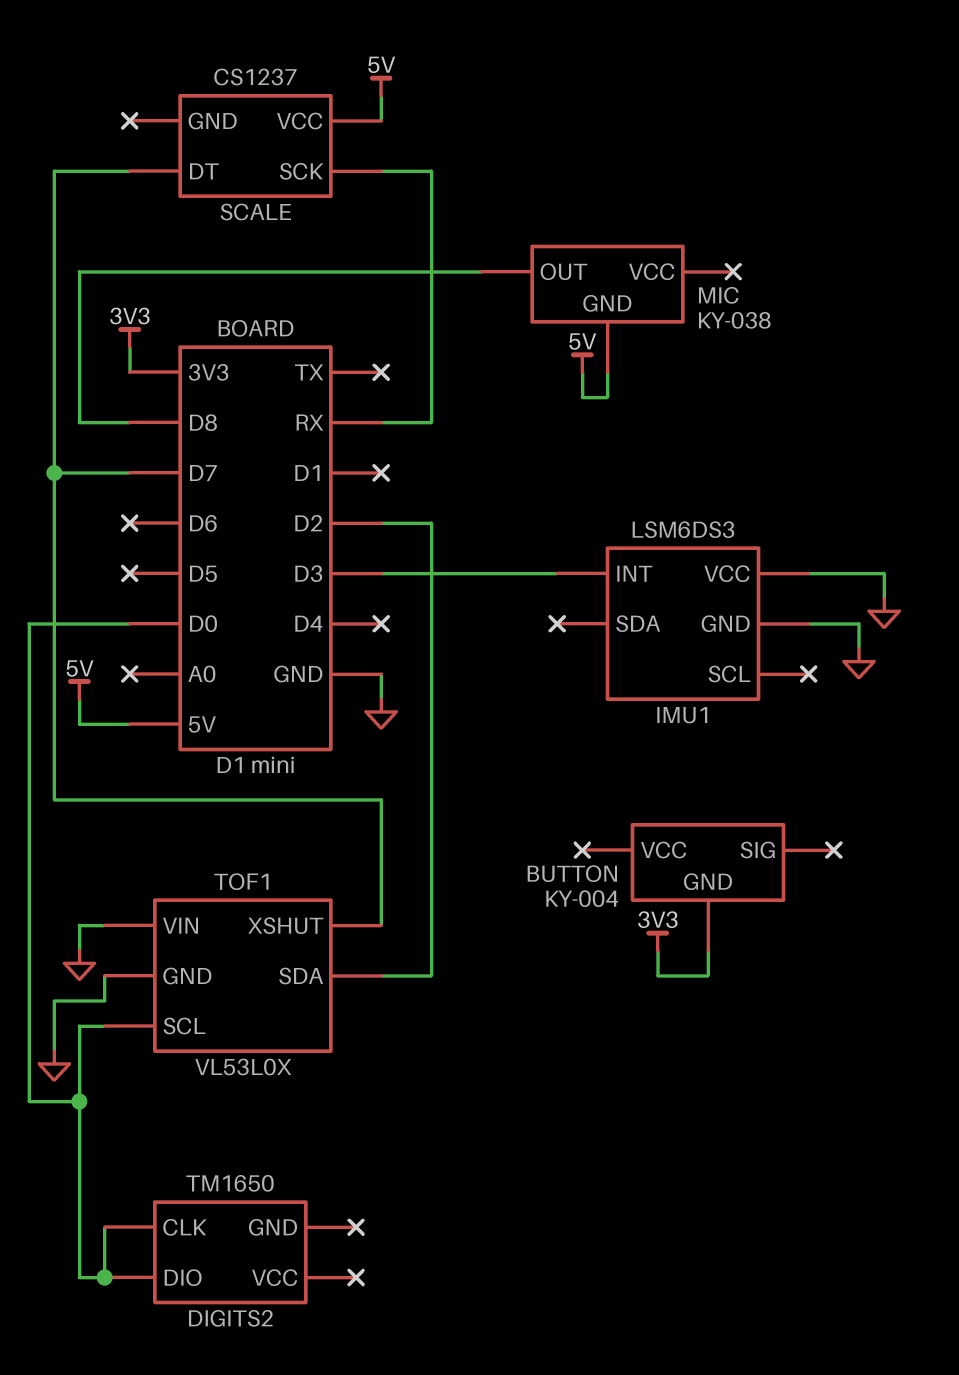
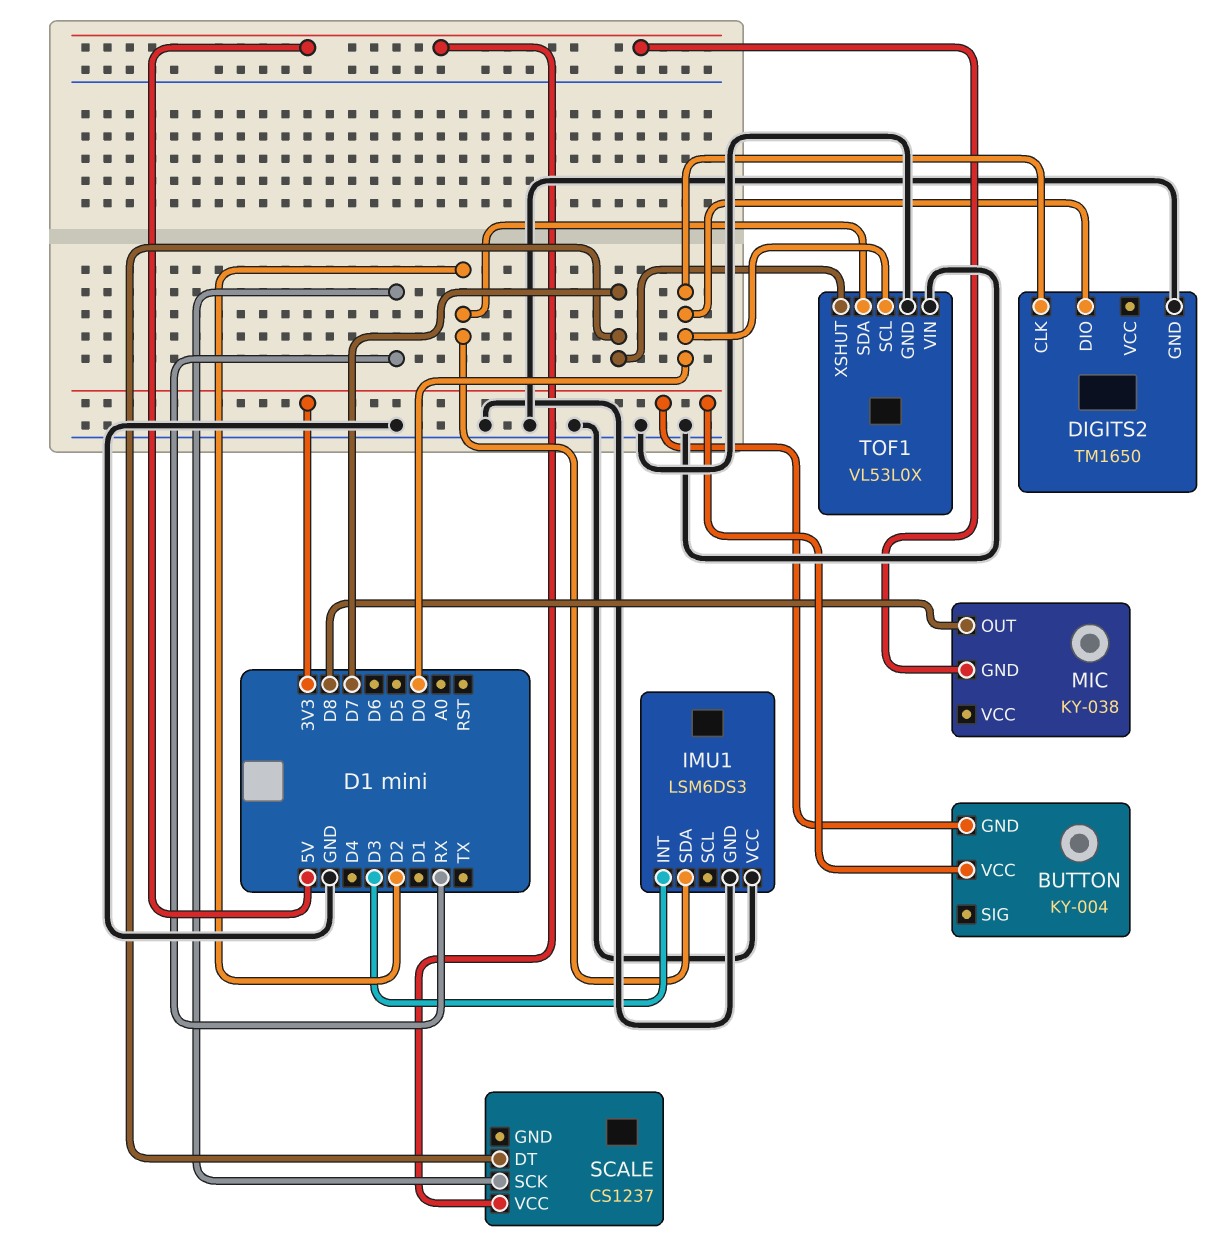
BUTTON pin VCC: none -> 3V3
DIGITS2 pin GND: none -> GND
IMU1 pin SDA: none -> D2

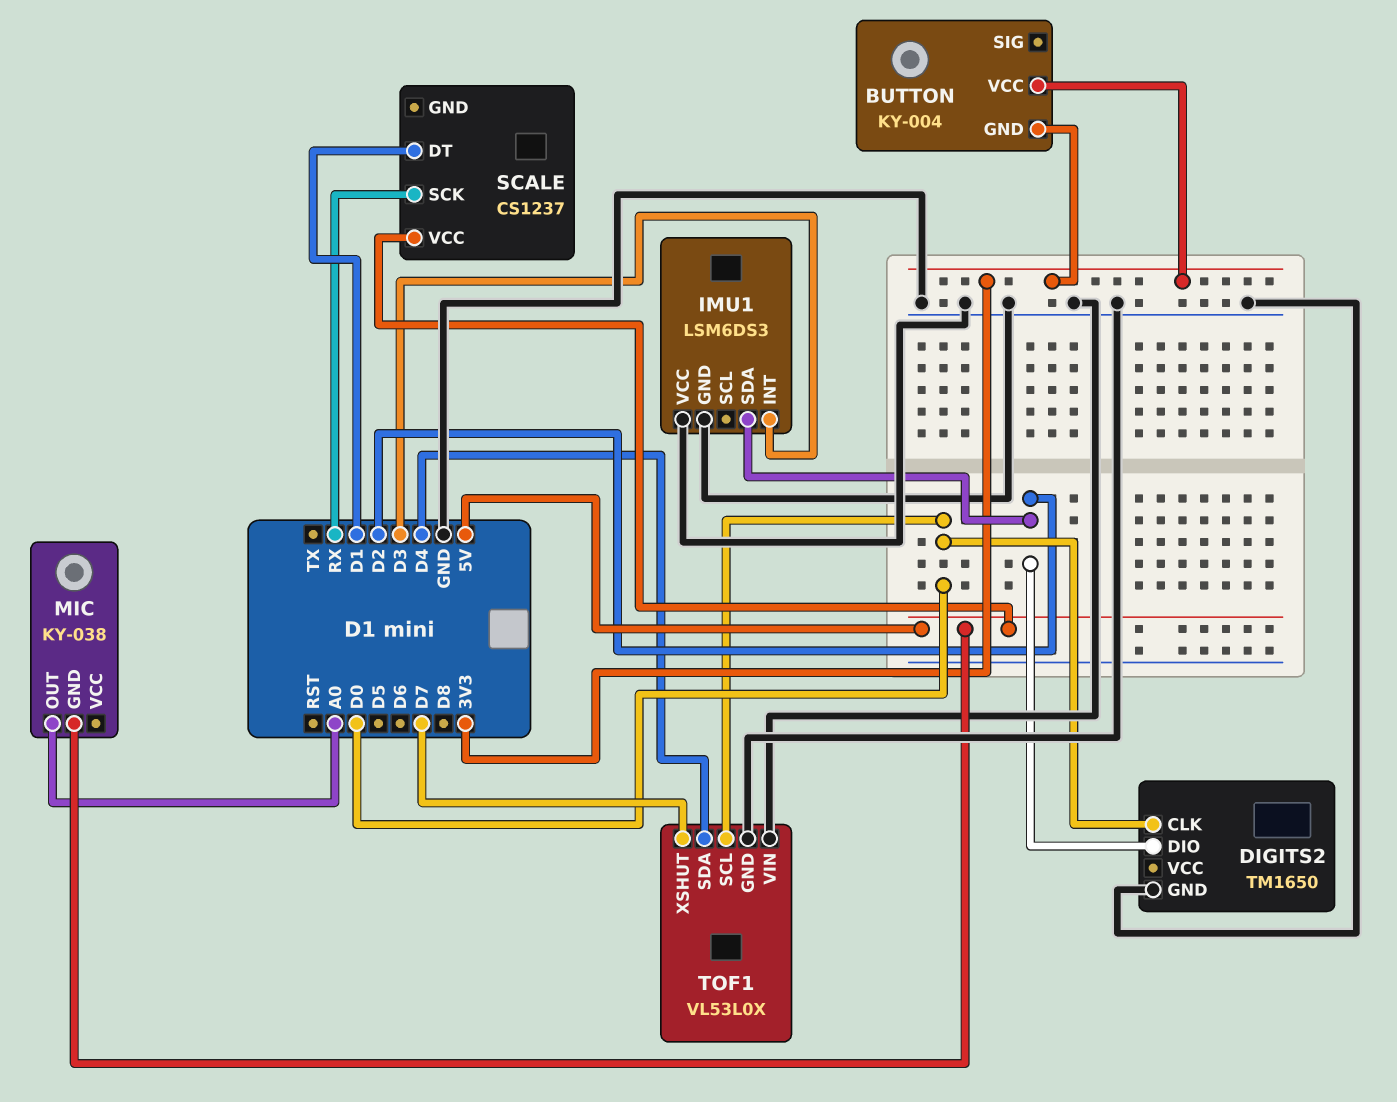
DIGITS2 pin DIO: D0 -> D2
MIC pin OUT: D8 -> A0
SCALE pin DT: D7 -> D1
TOF1 pin SDA: D2 -> D4

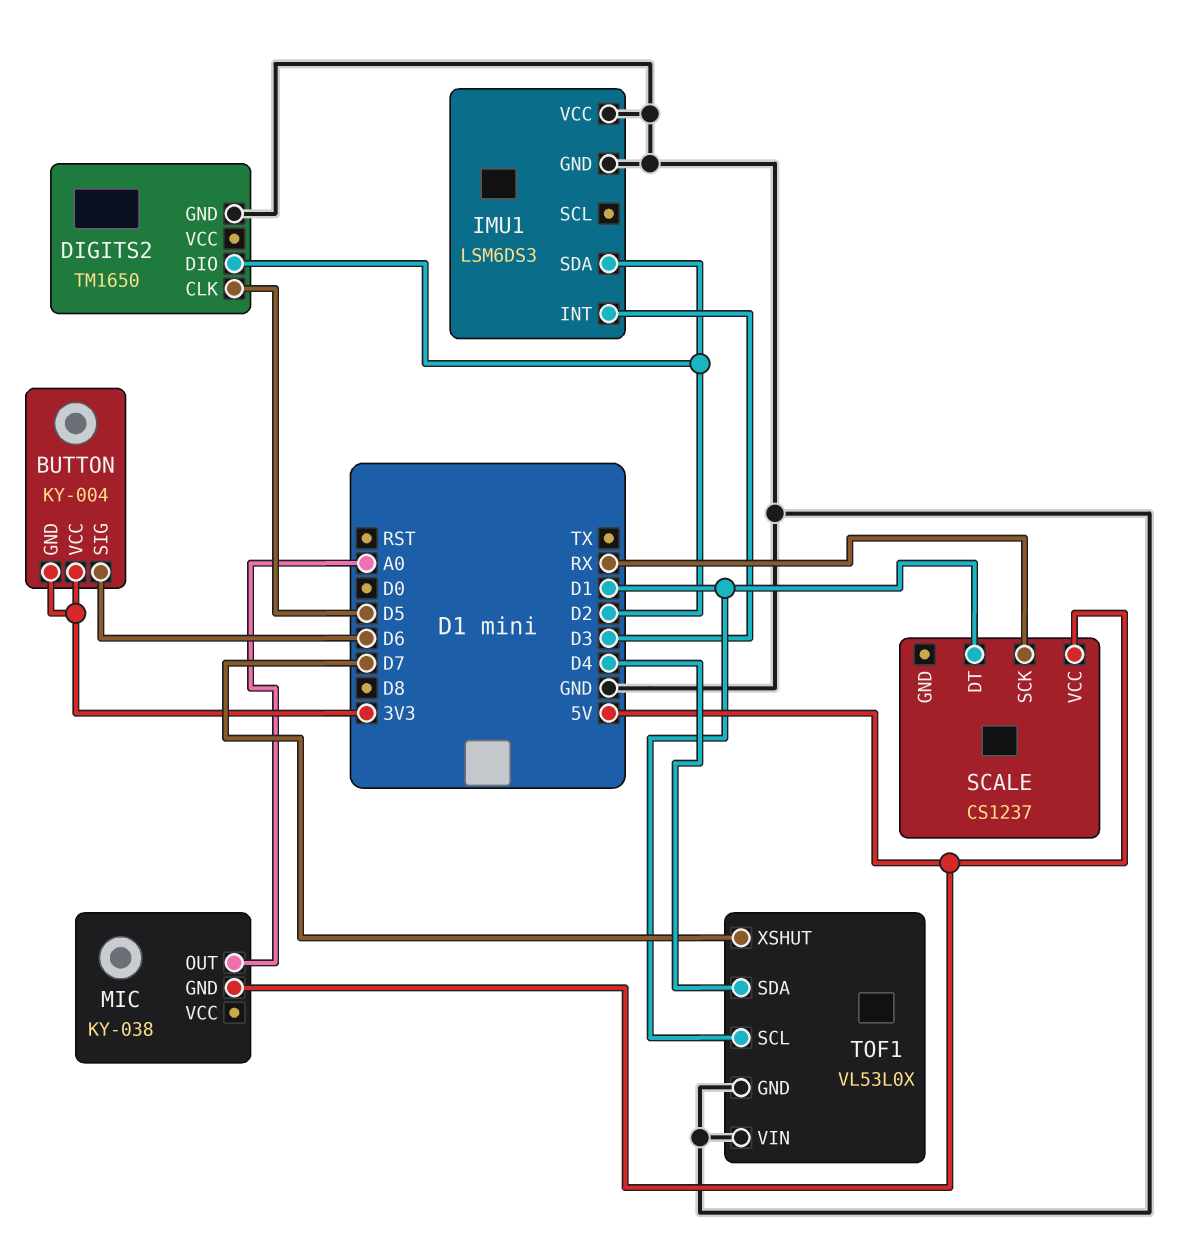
BUTTON pin SIG: none -> D6
DIGITS2 pin CLK: D0 -> D5
TOF1 pin SCL: D0 -> D1

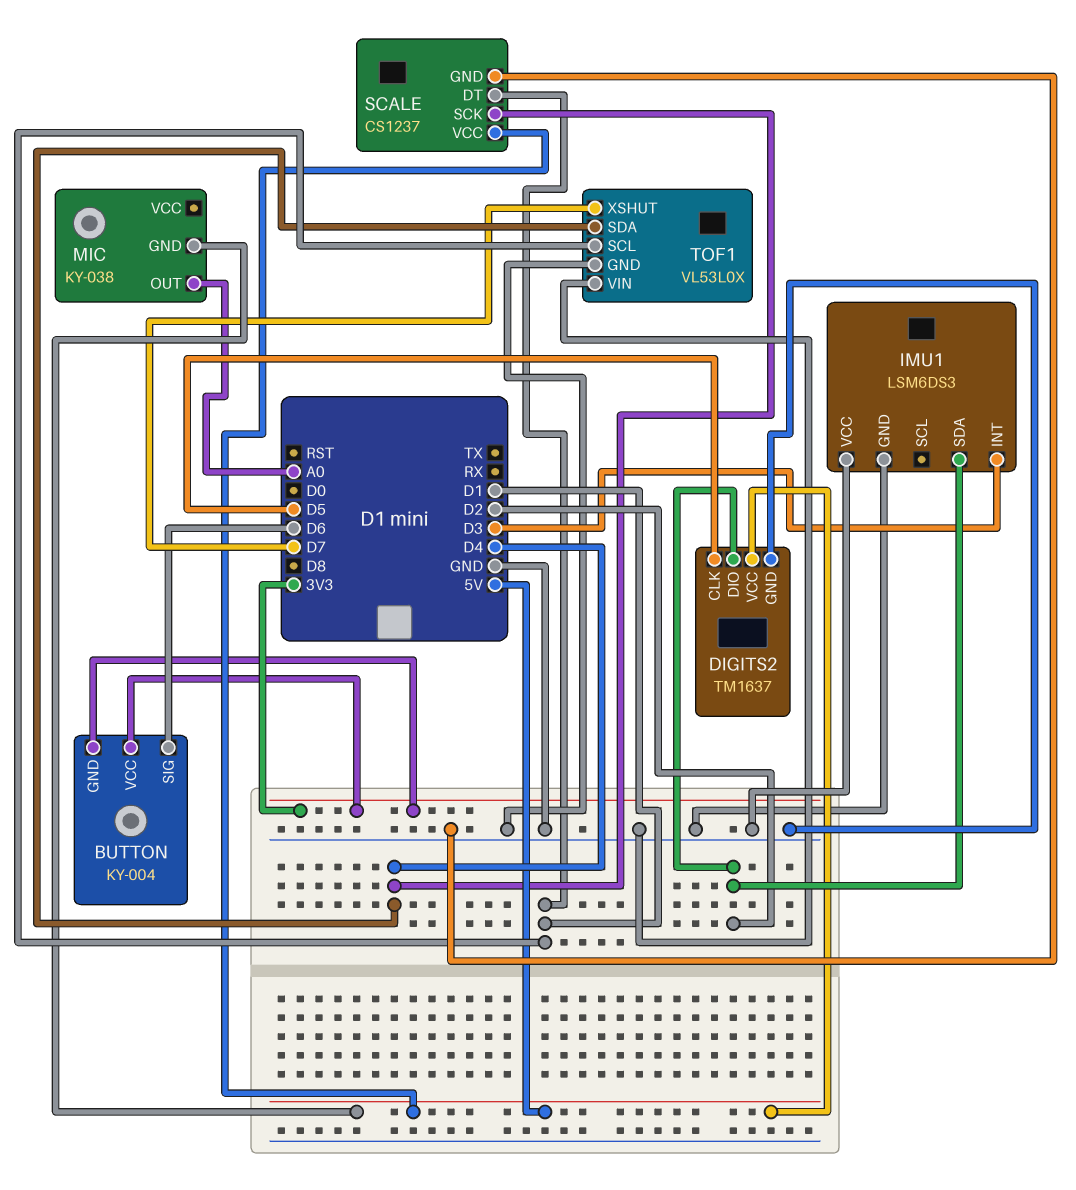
DIGITS2: TM1650 -> TM1637
DIGITS2 pin VCC: none -> 5V
SCALE pin GND: none -> GND
SCALE pin SCK: RX -> D4

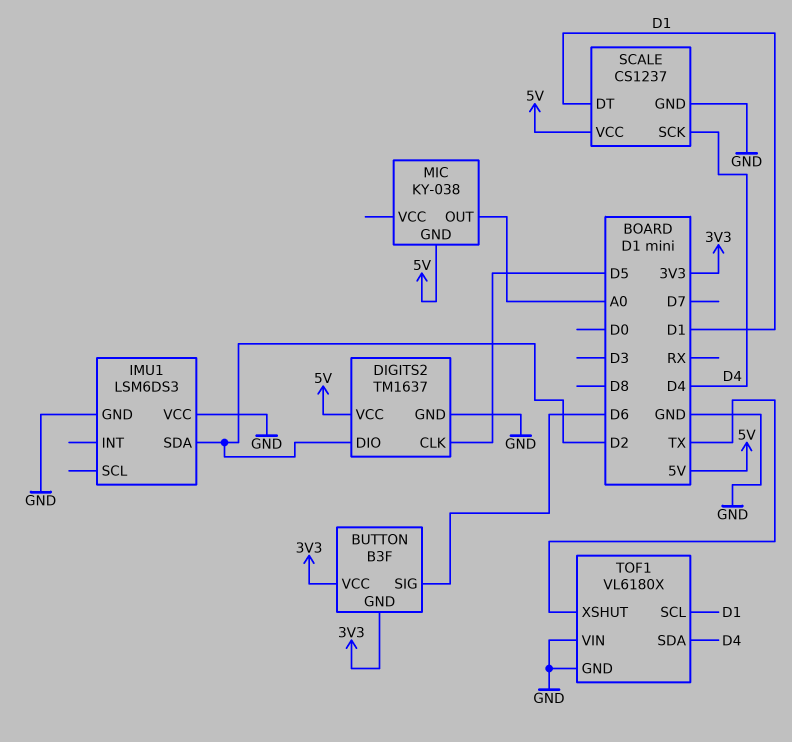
BUTTON: KY-004 -> B3F
IMU1 pin INT: D3 -> none
TOF1: VL53L0X -> VL6180X
TOF1 pin XSHUT: D7 -> TX

